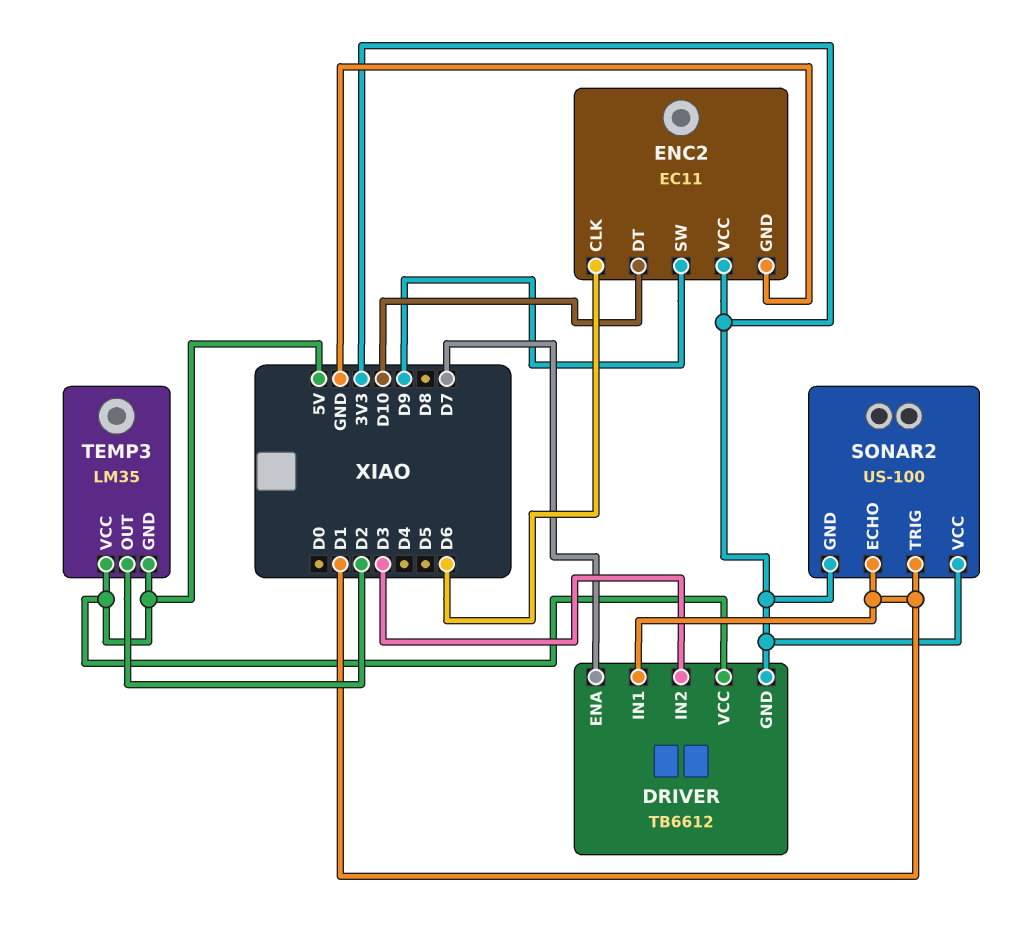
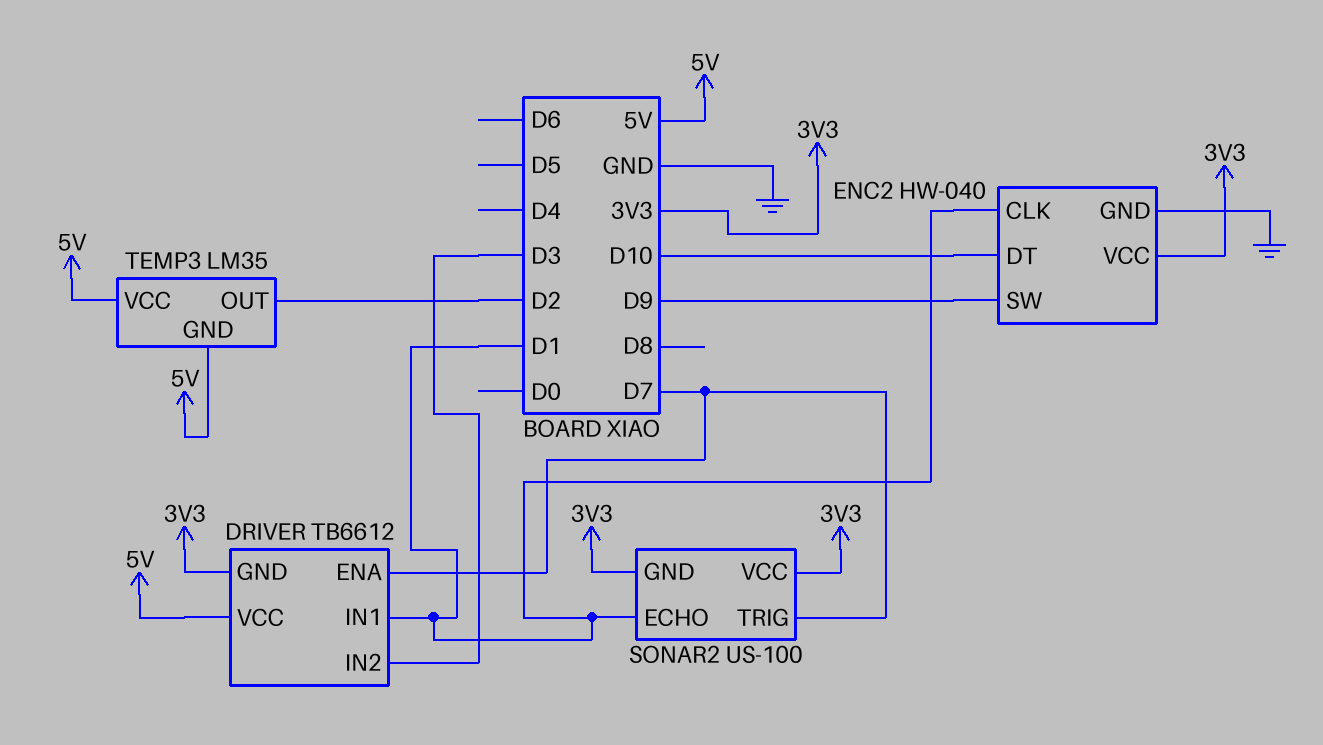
ENC2: EC11 -> HW-040
ENC2 pin CLK: D6 -> D1
SONAR2 pin TRIG: D1 -> D7

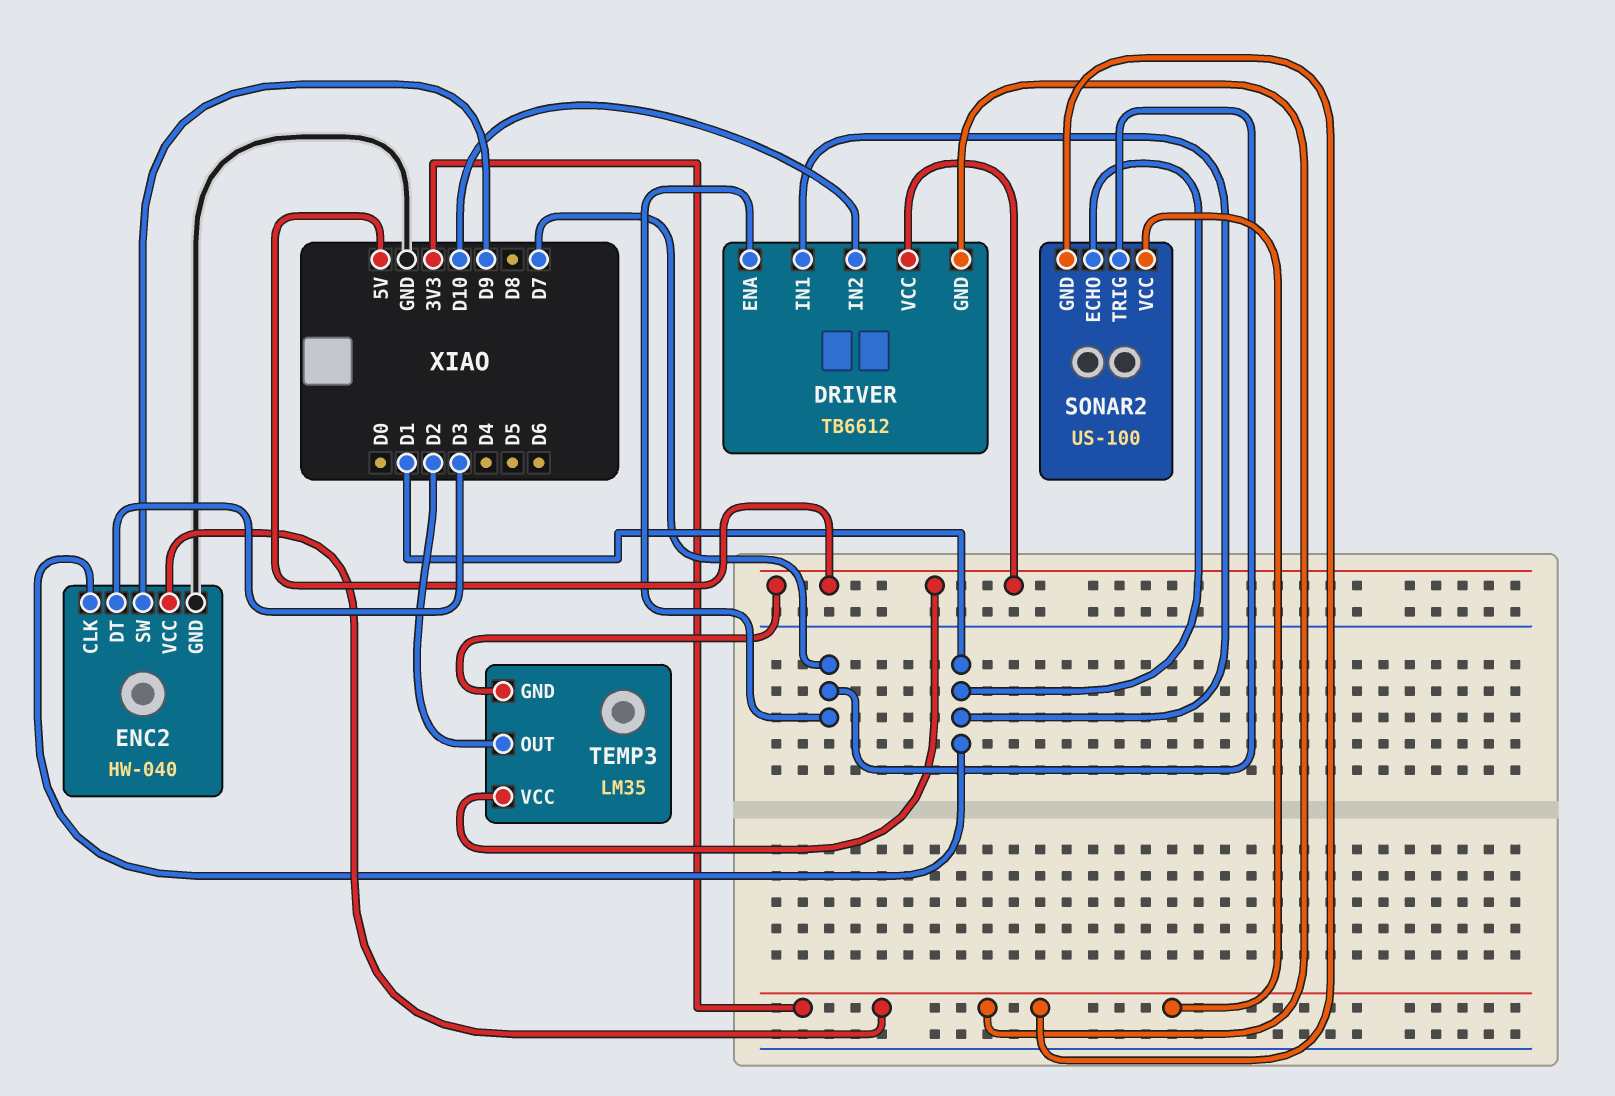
DRIVER pin IN2: D3 -> D10
ENC2 pin DT: D10 -> D3

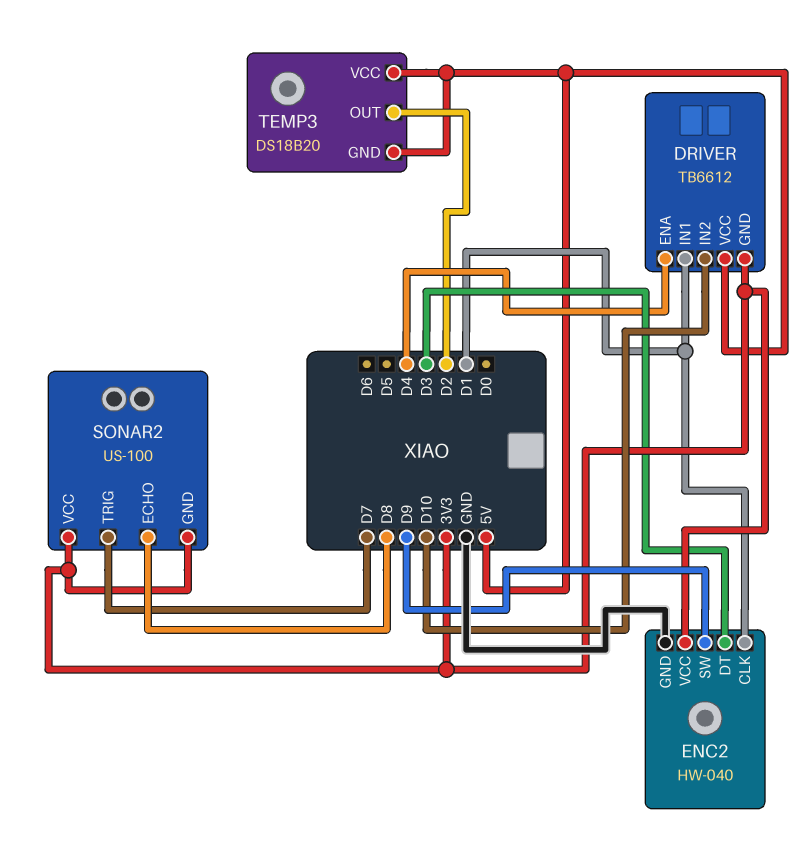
DRIVER pin ENA: D7 -> D4
SONAR2 pin ECHO: D1 -> D8
TEMP3: LM35 -> DS18B20

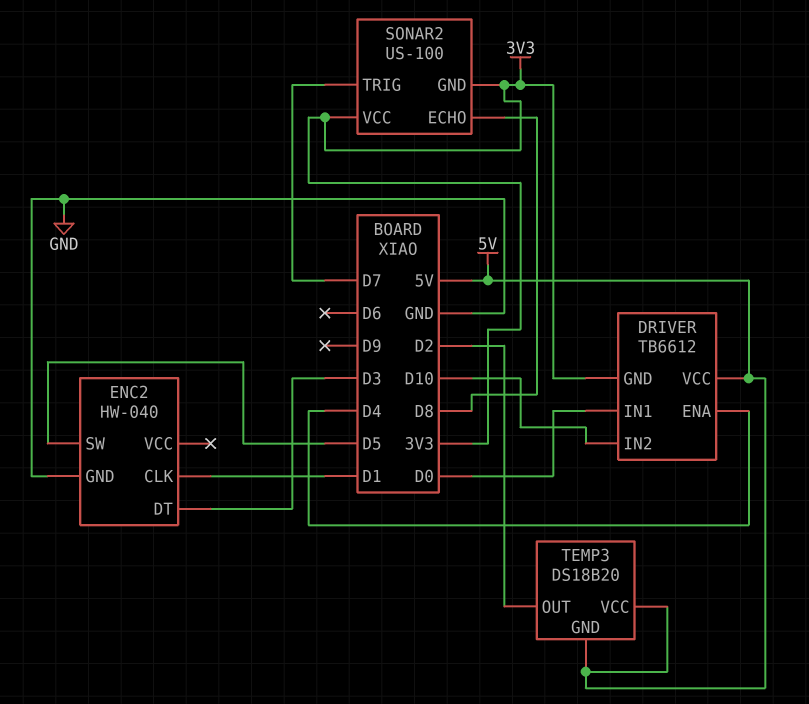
DRIVER pin IN1: D1 -> D0
ENC2 pin SW: D9 -> D5
ENC2 pin VCC: 3V3 -> none

